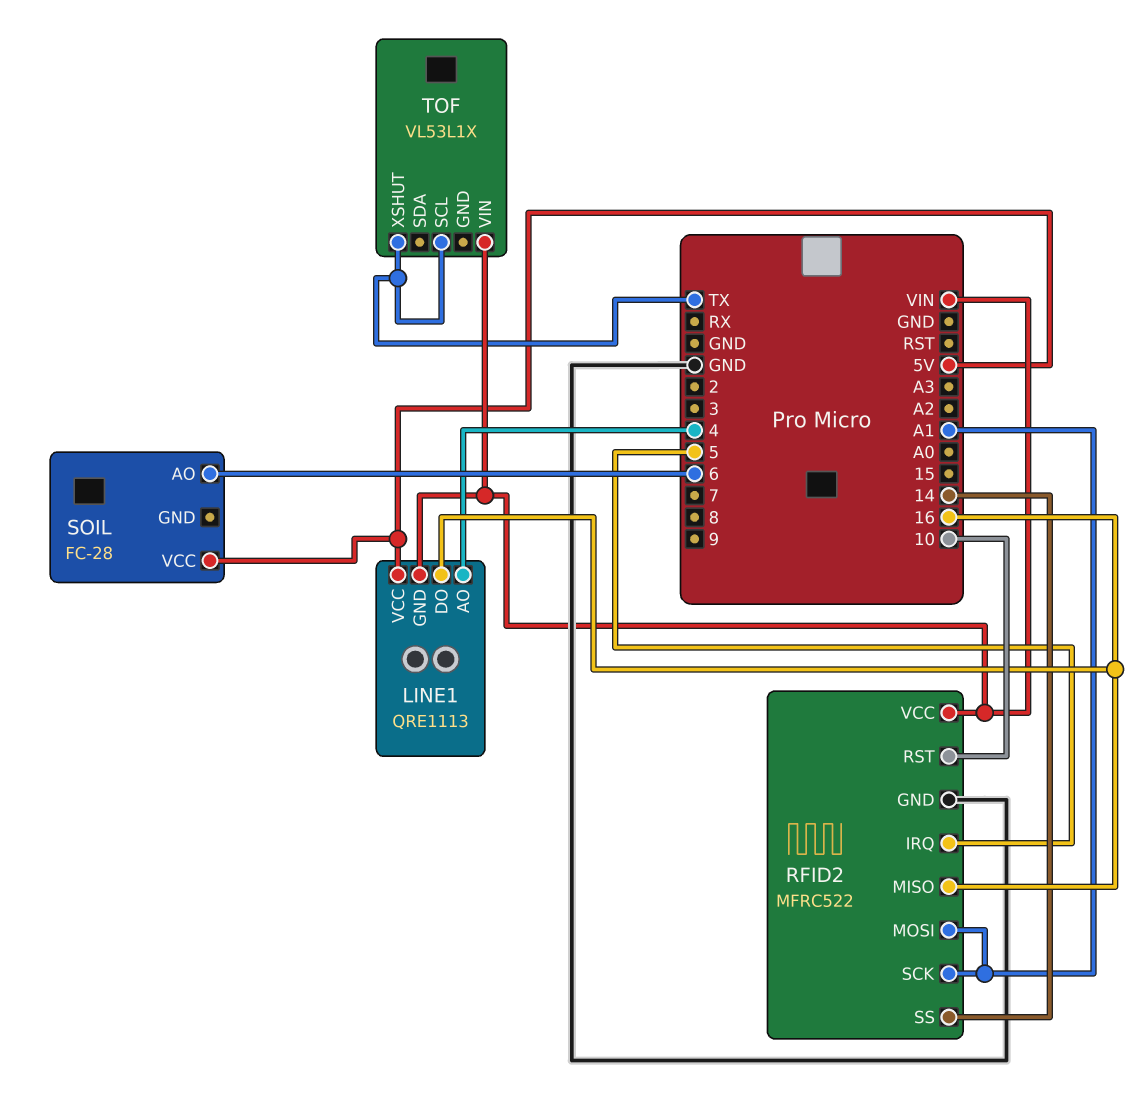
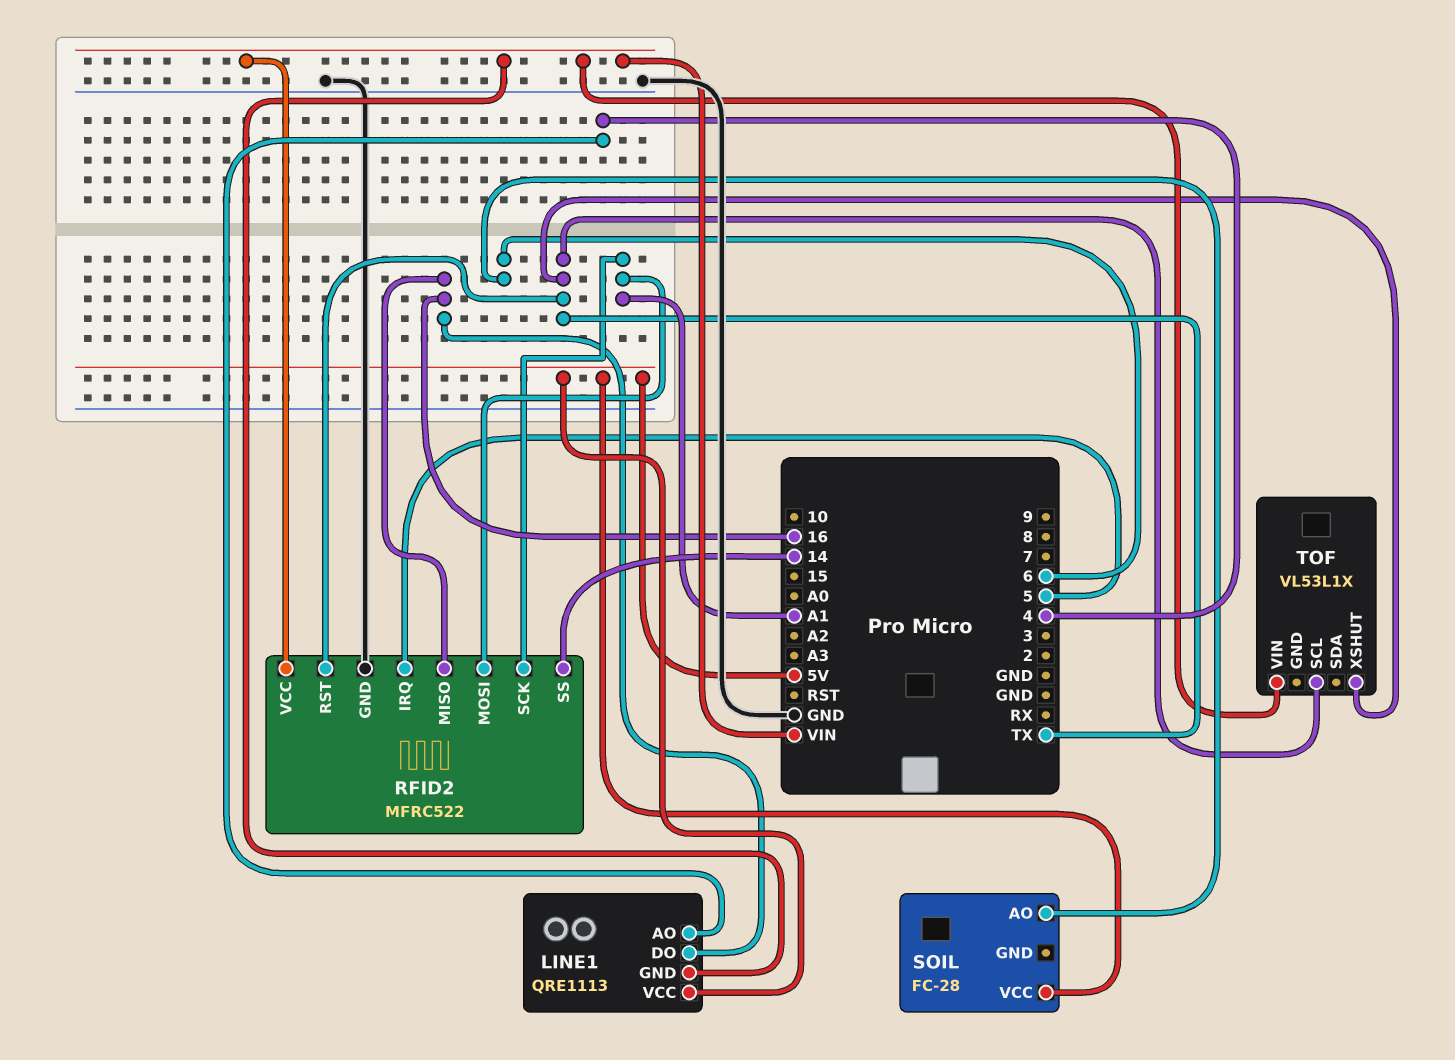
RFID2 pin RST: 10 -> TX

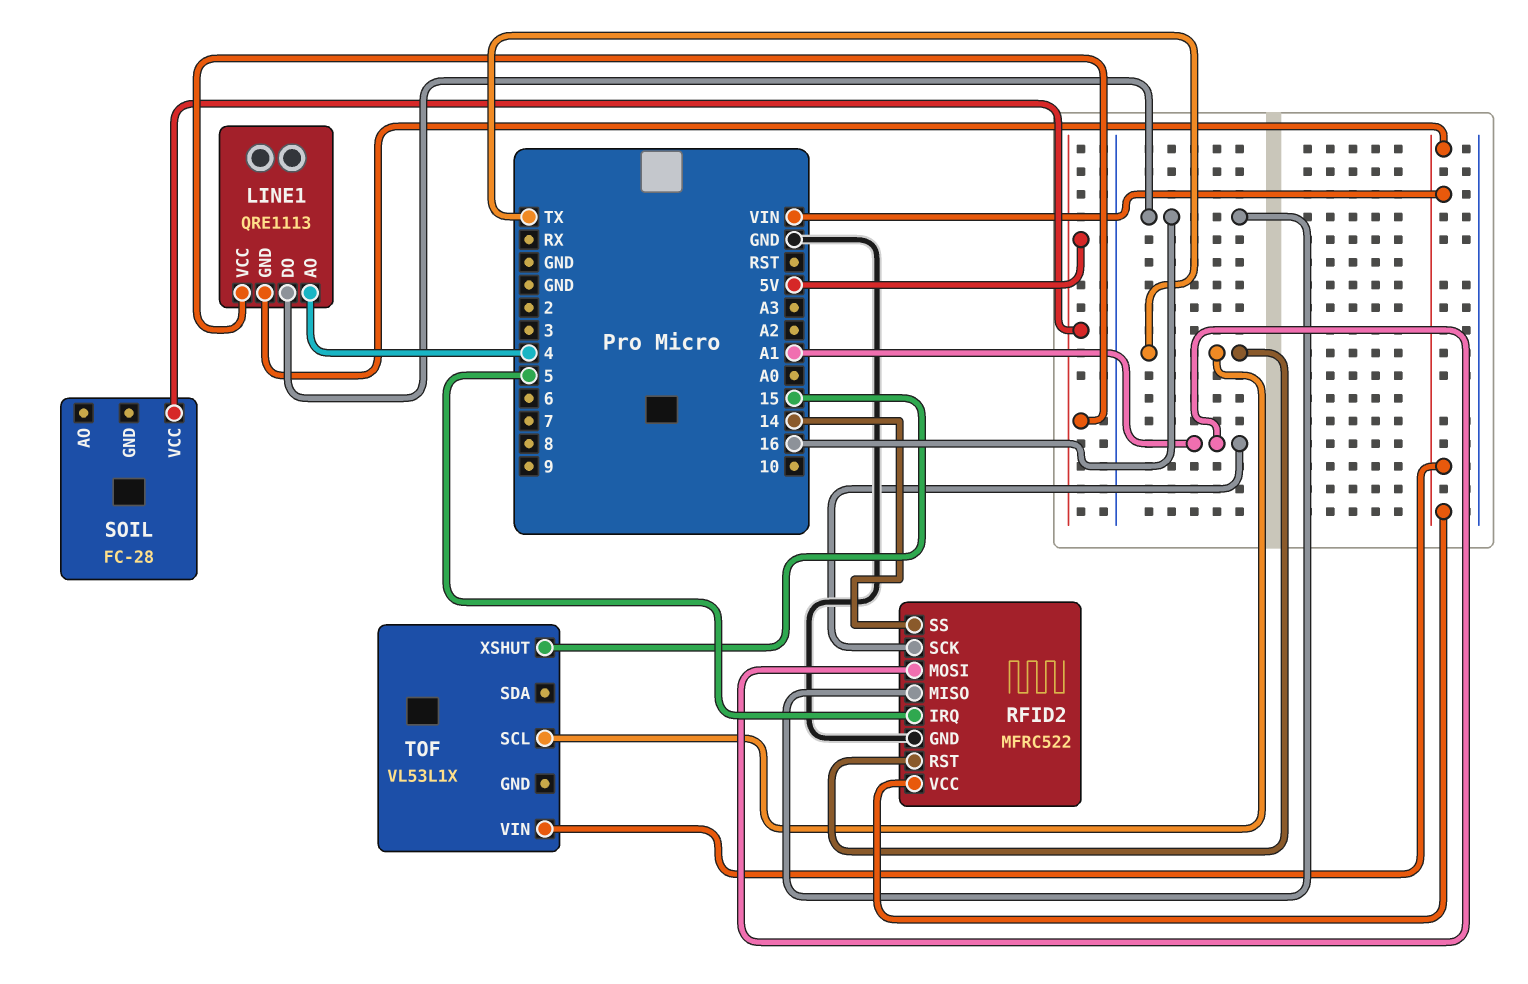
SOIL pin AO: 6 -> none
TOF pin XSHUT: TX -> 15

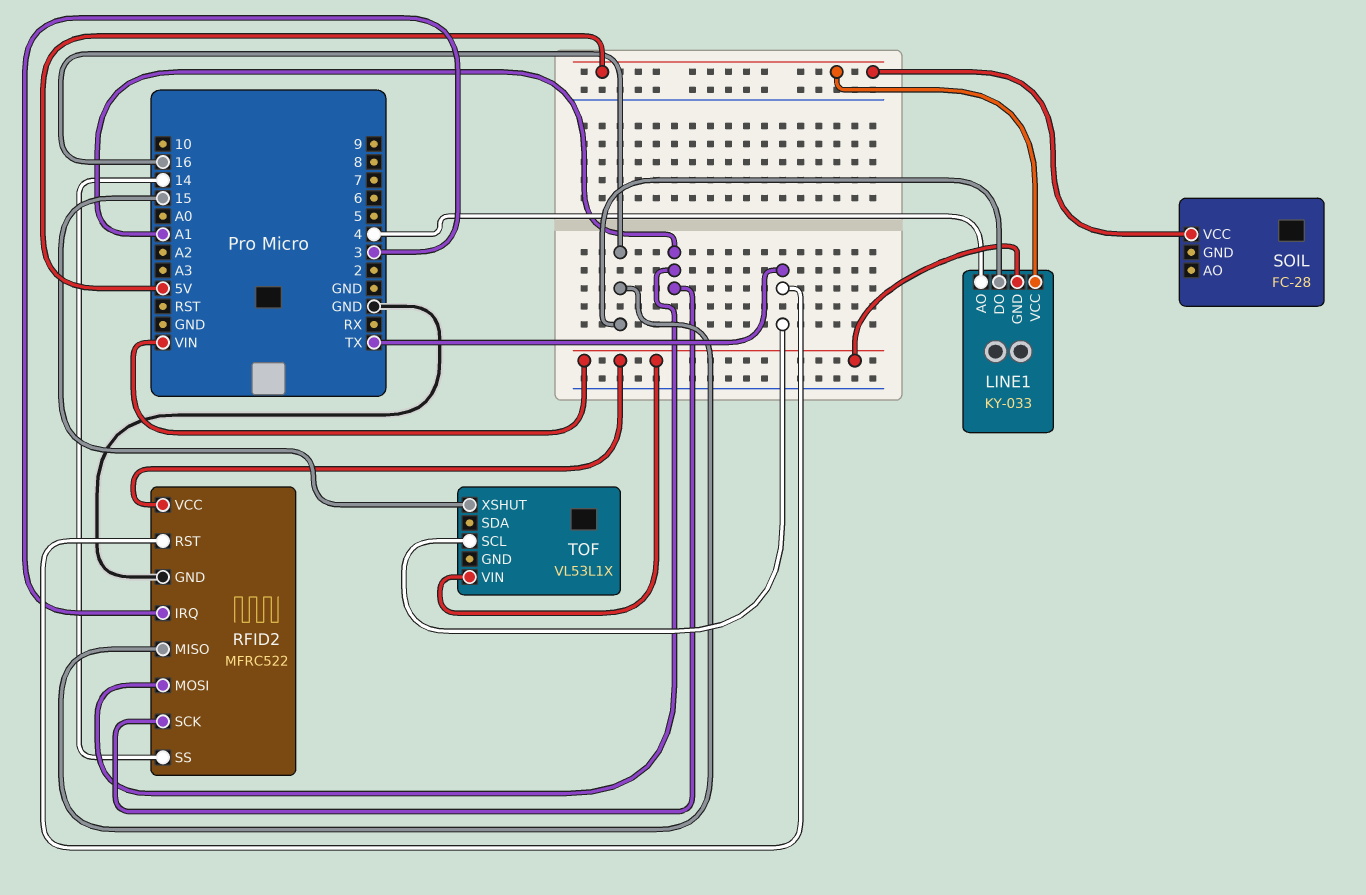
LINE1: QRE1113 -> KY-033
RFID2 pin IRQ: 5 -> 3

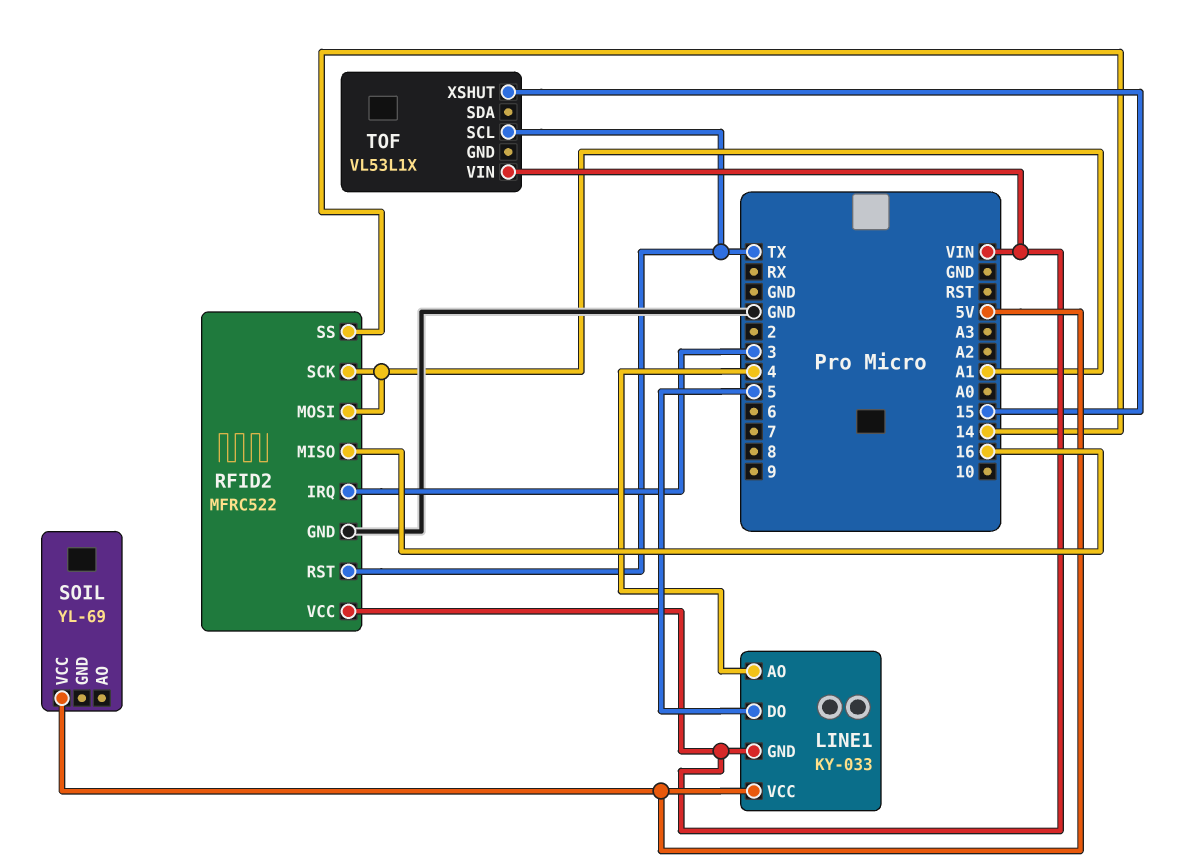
LINE1 pin DO: 16 -> 5
SOIL: FC-28 -> YL-69

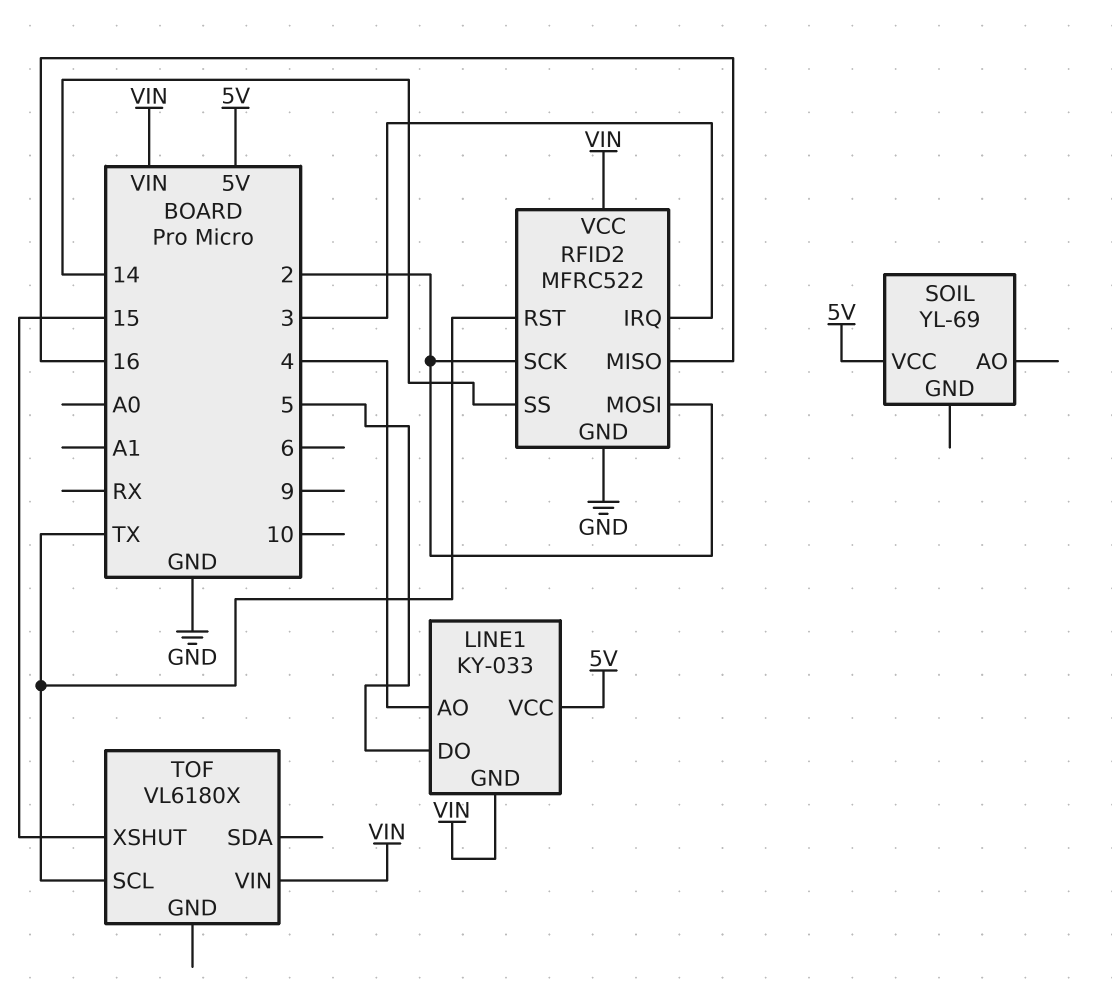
RFID2 pin MOSI: A1 -> 2
RFID2 pin SCK: A1 -> 2
TOF: VL53L1X -> VL6180X

